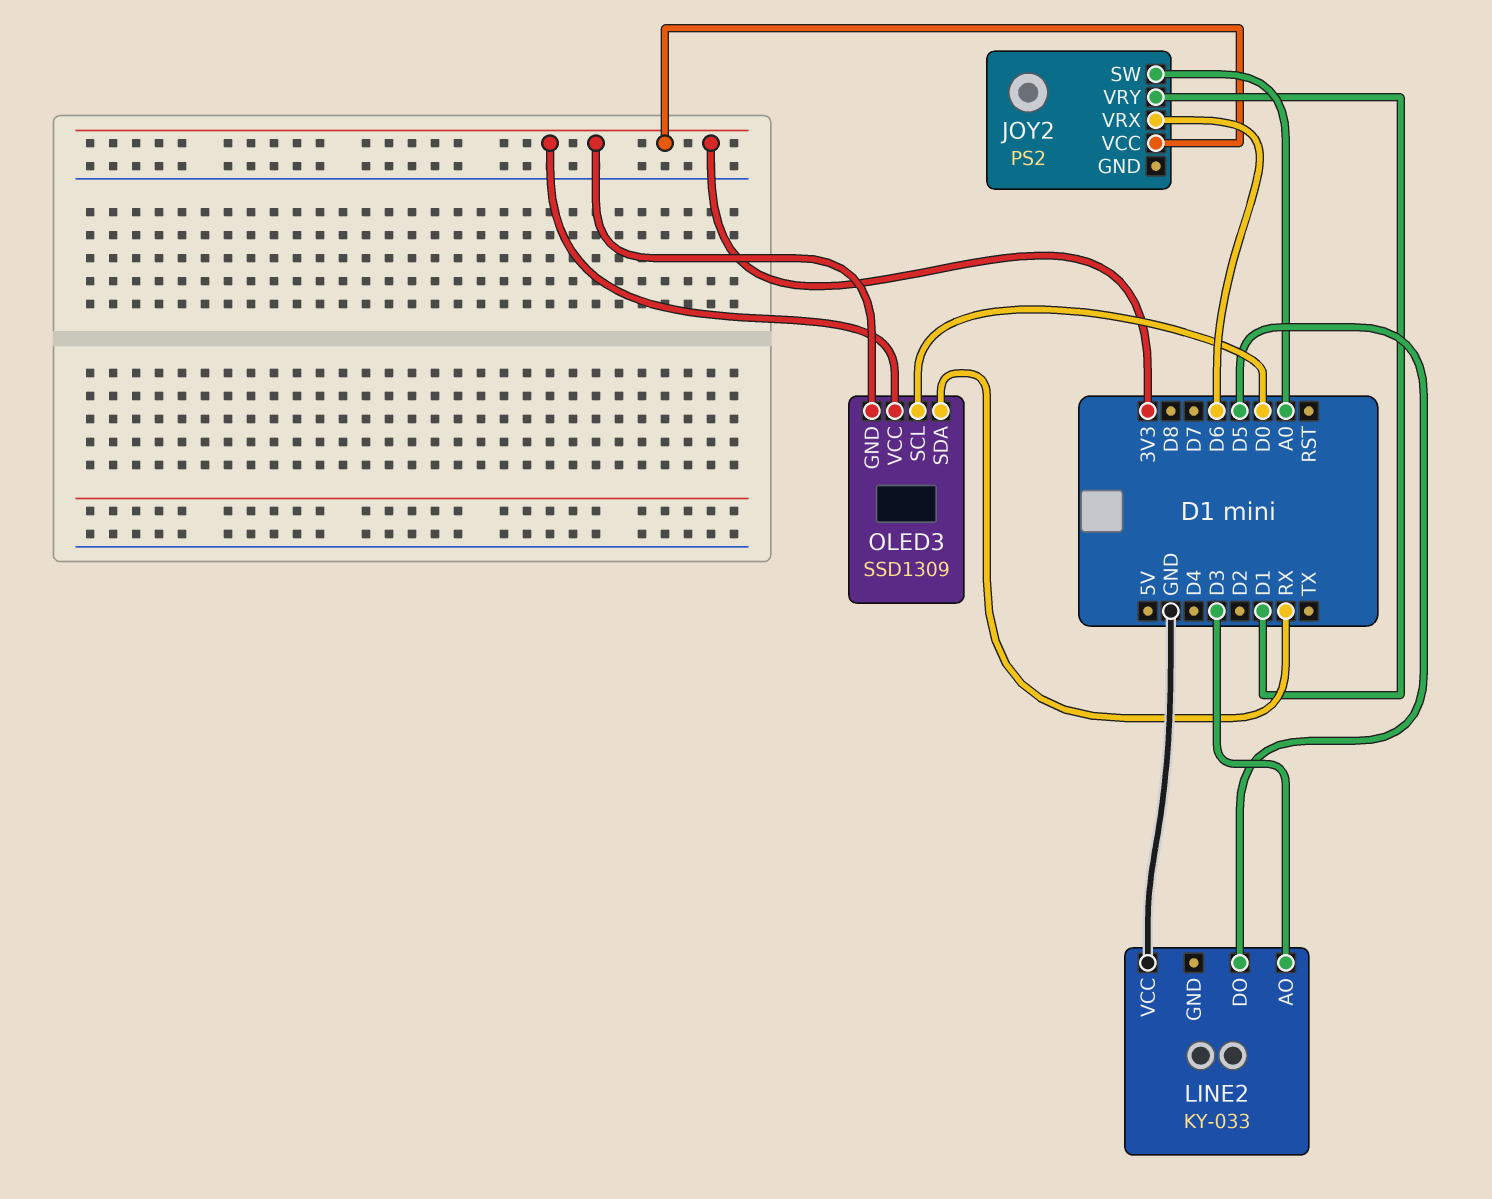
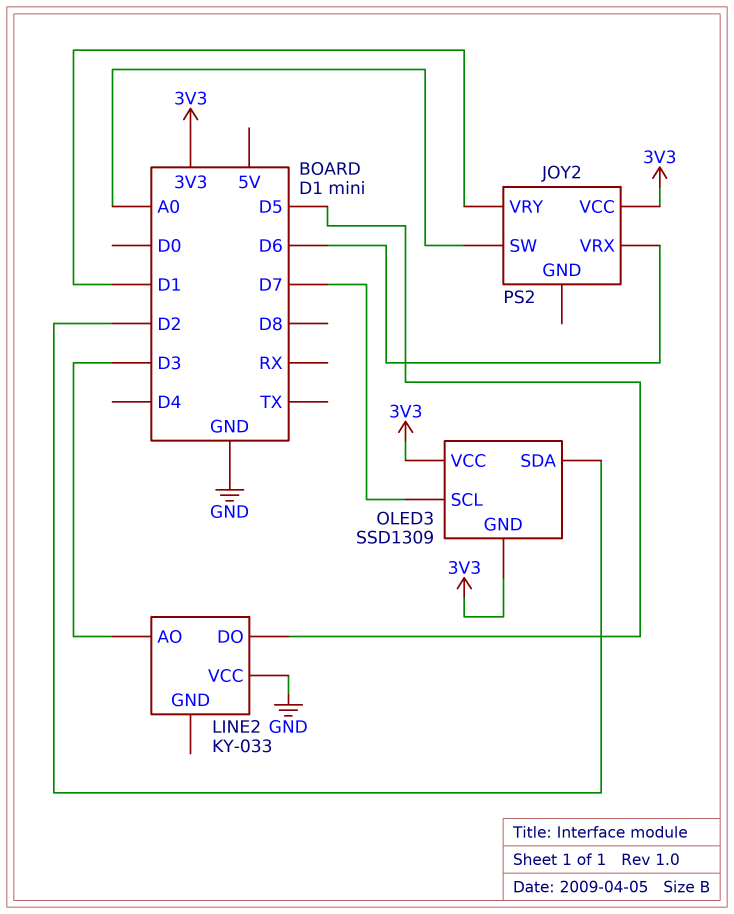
OLED3 pin SCL: D0 -> D7
OLED3 pin SDA: RX -> D2

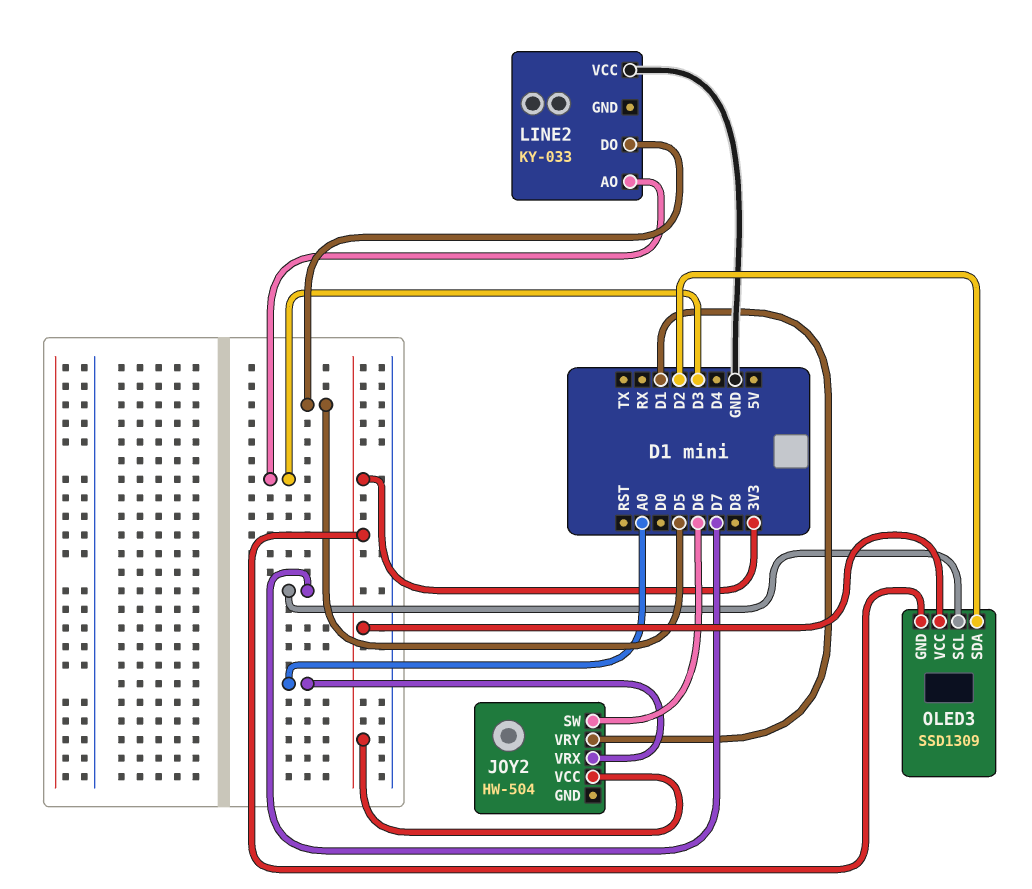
JOY2: PS2 -> HW-504
JOY2 pin SW: A0 -> D6
JOY2 pin VRX: D6 -> A0

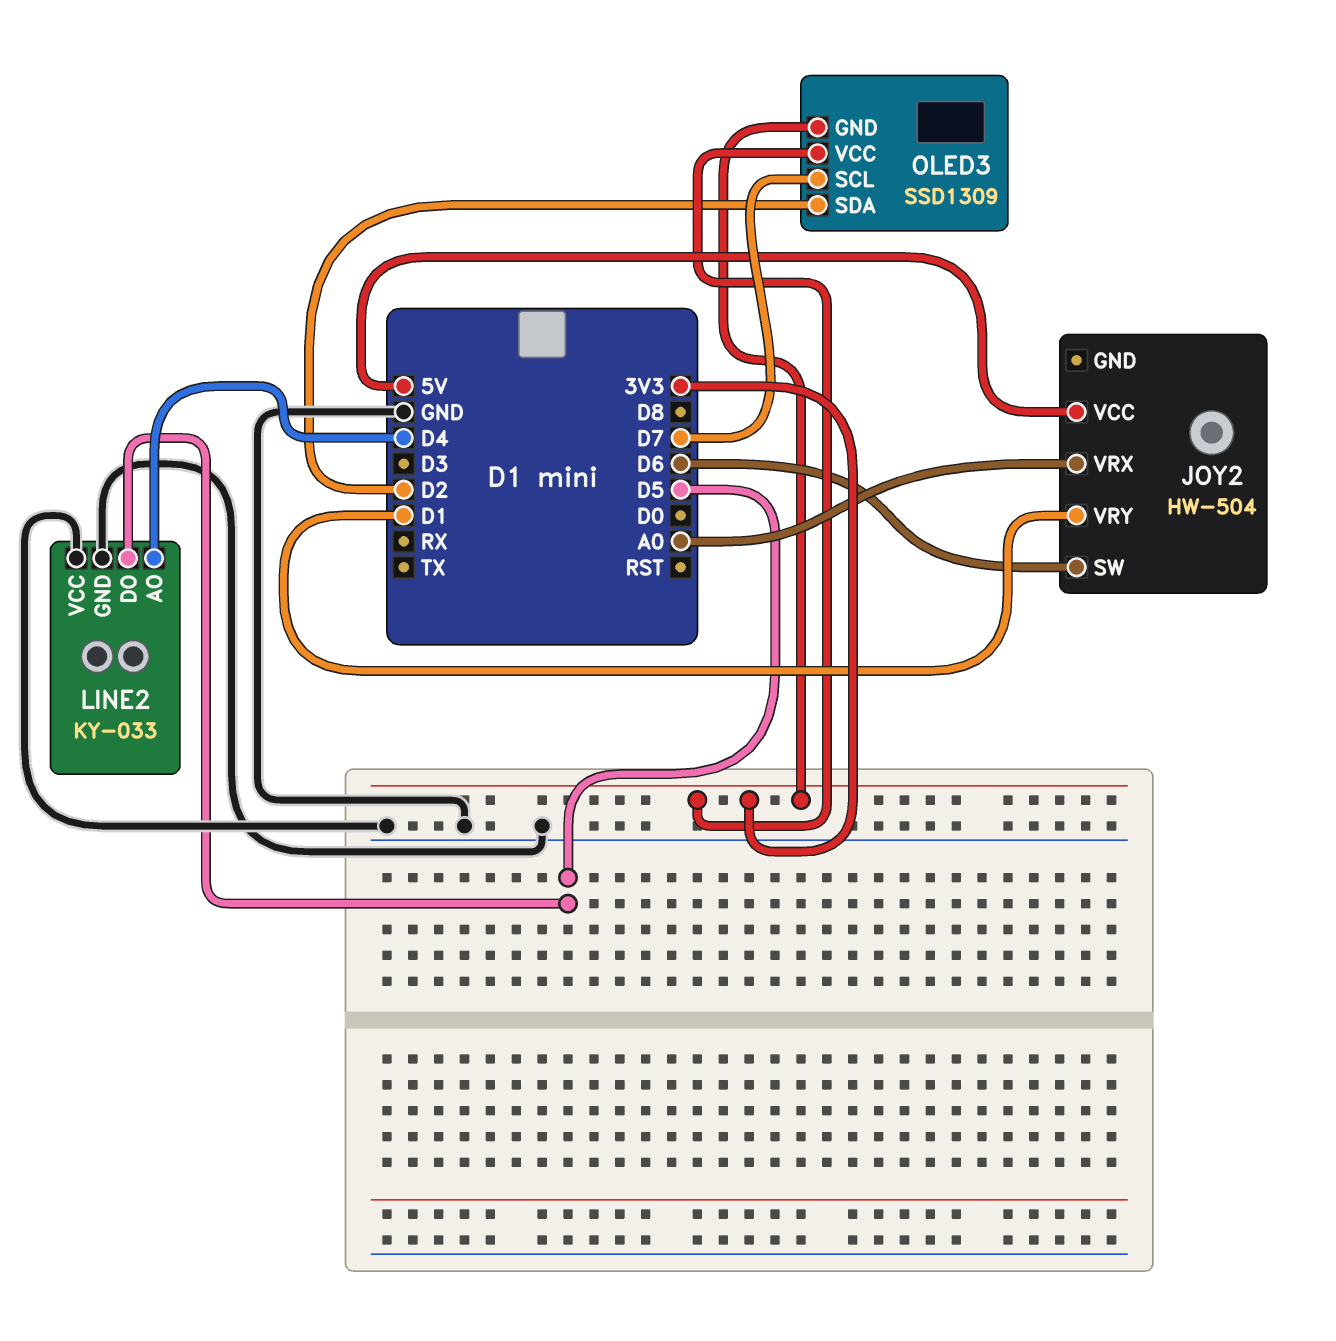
JOY2 pin VCC: 3V3 -> 5V
LINE2 pin AO: D3 -> D4
LINE2 pin GND: none -> GND

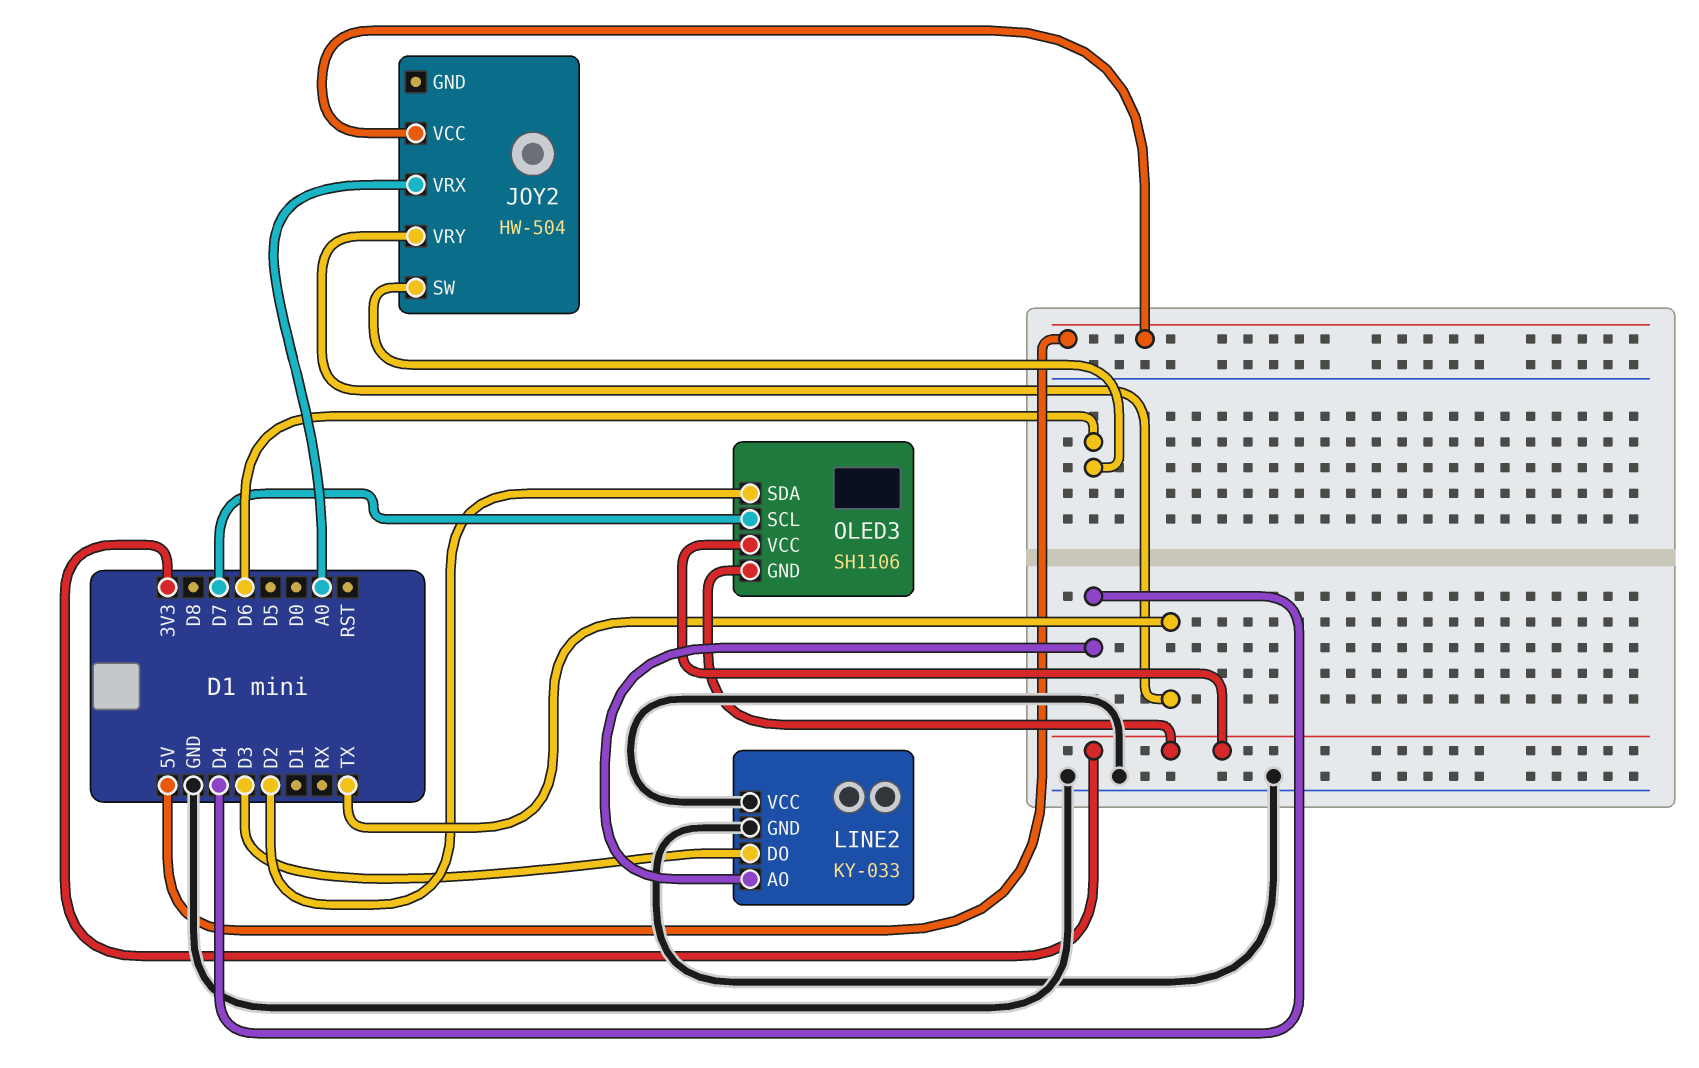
JOY2 pin VRY: D1 -> TX
LINE2 pin DO: D5 -> D3
OLED3: SSD1309 -> SH1106

